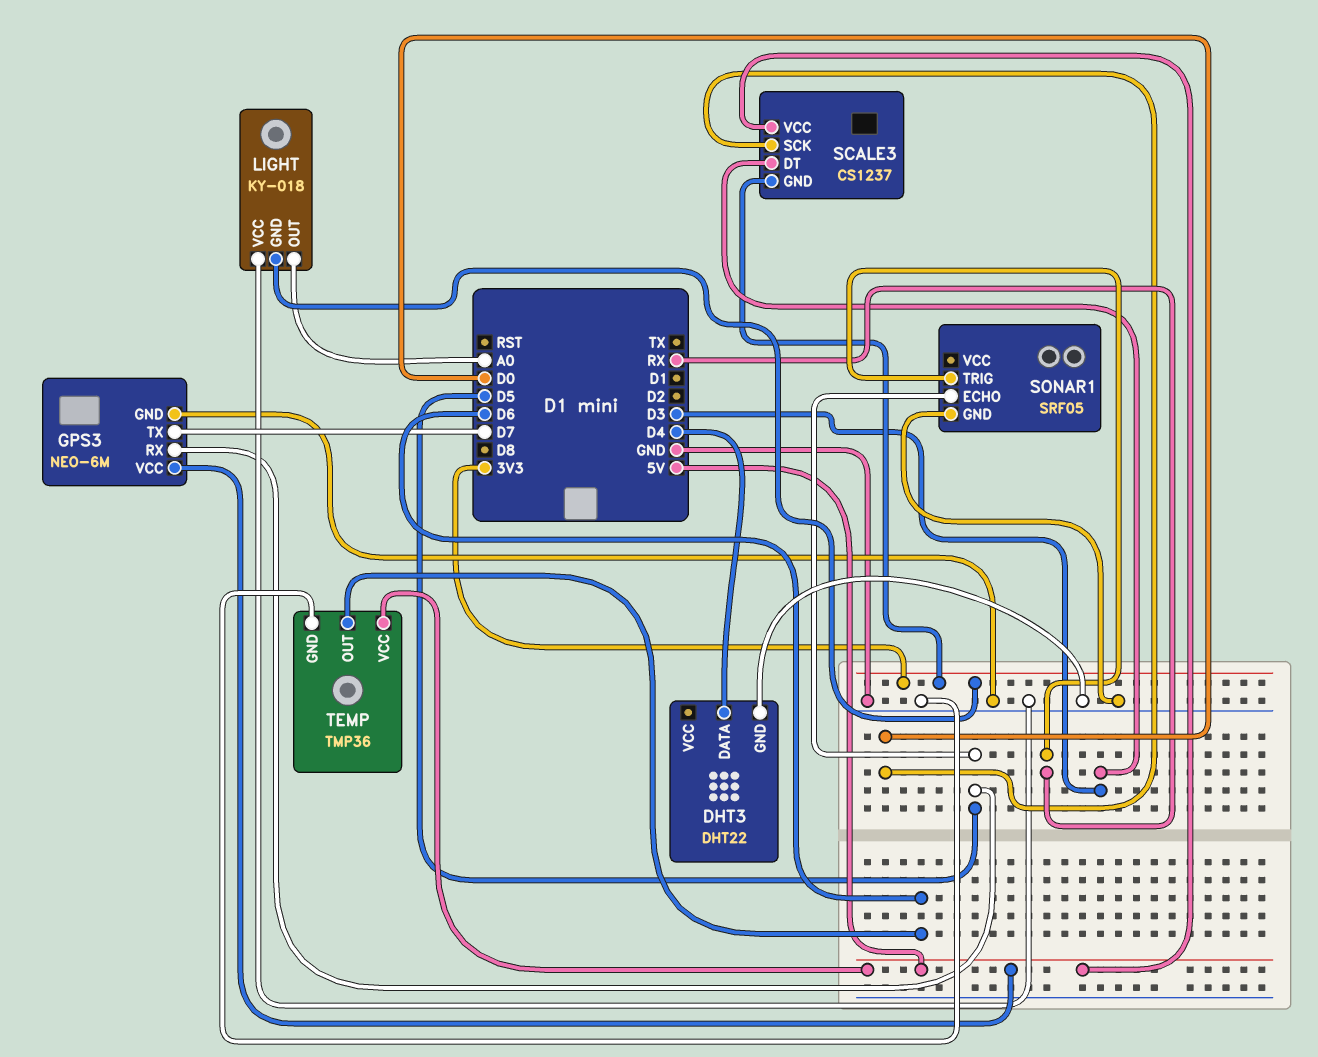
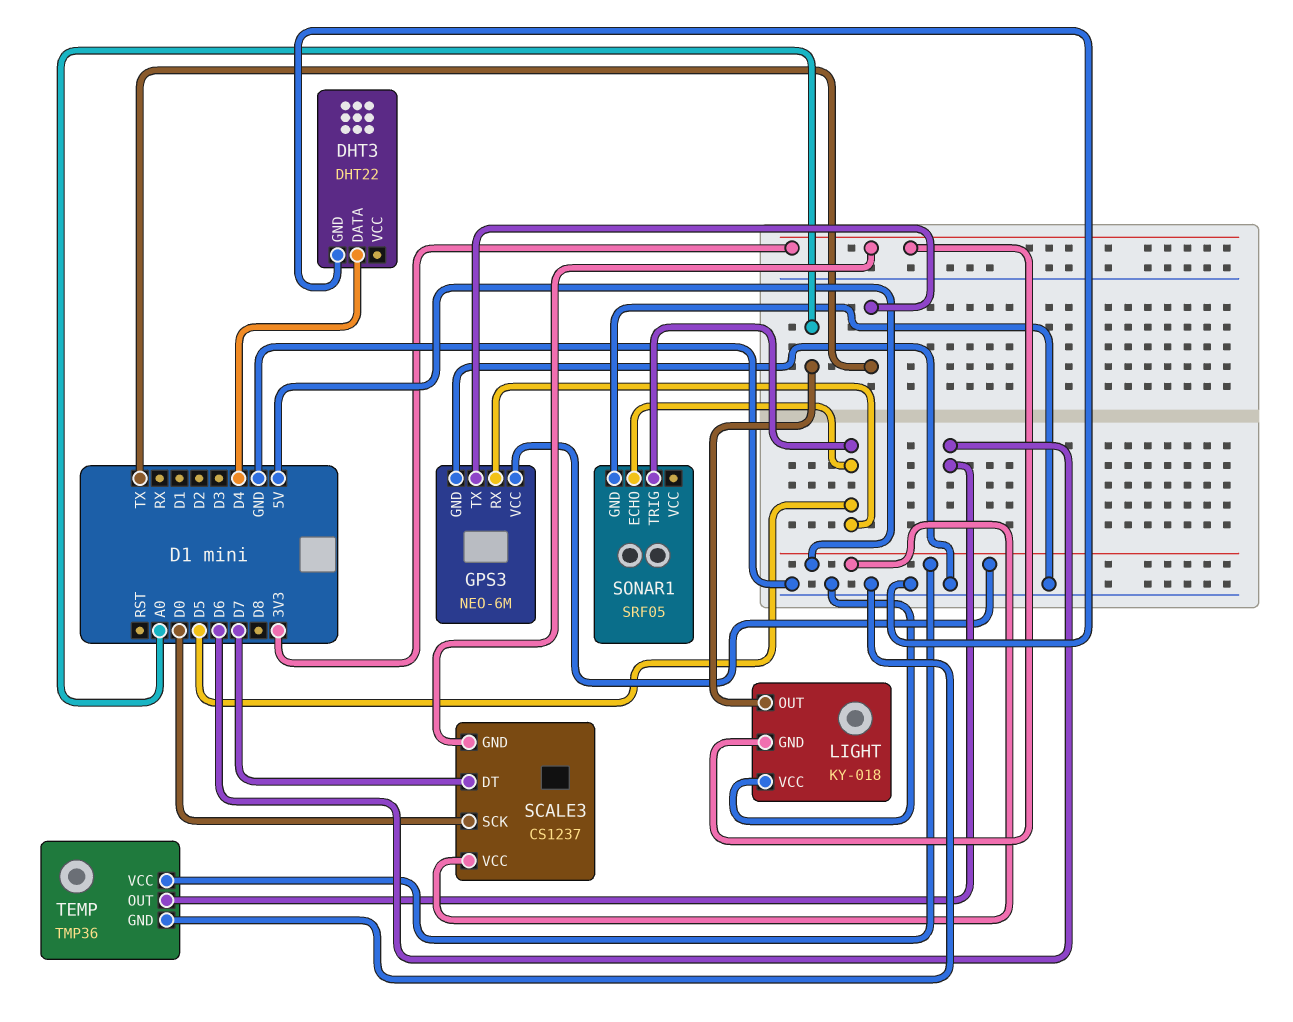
GPS3 pin TX: D7 -> TX
SCALE3 pin DT: D3 -> D7
SONAR1 pin TRIG: RX -> D5

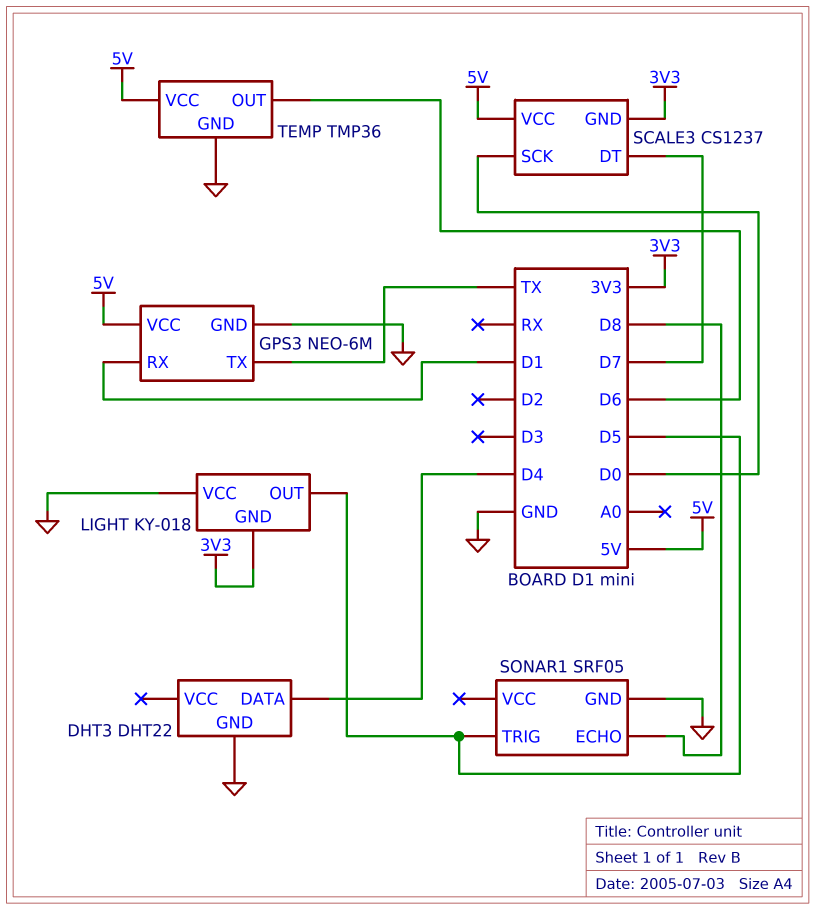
GPS3 pin RX: D5 -> D1
LIGHT pin OUT: A0 -> D5
SONAR1 pin ECHO: D5 -> D8

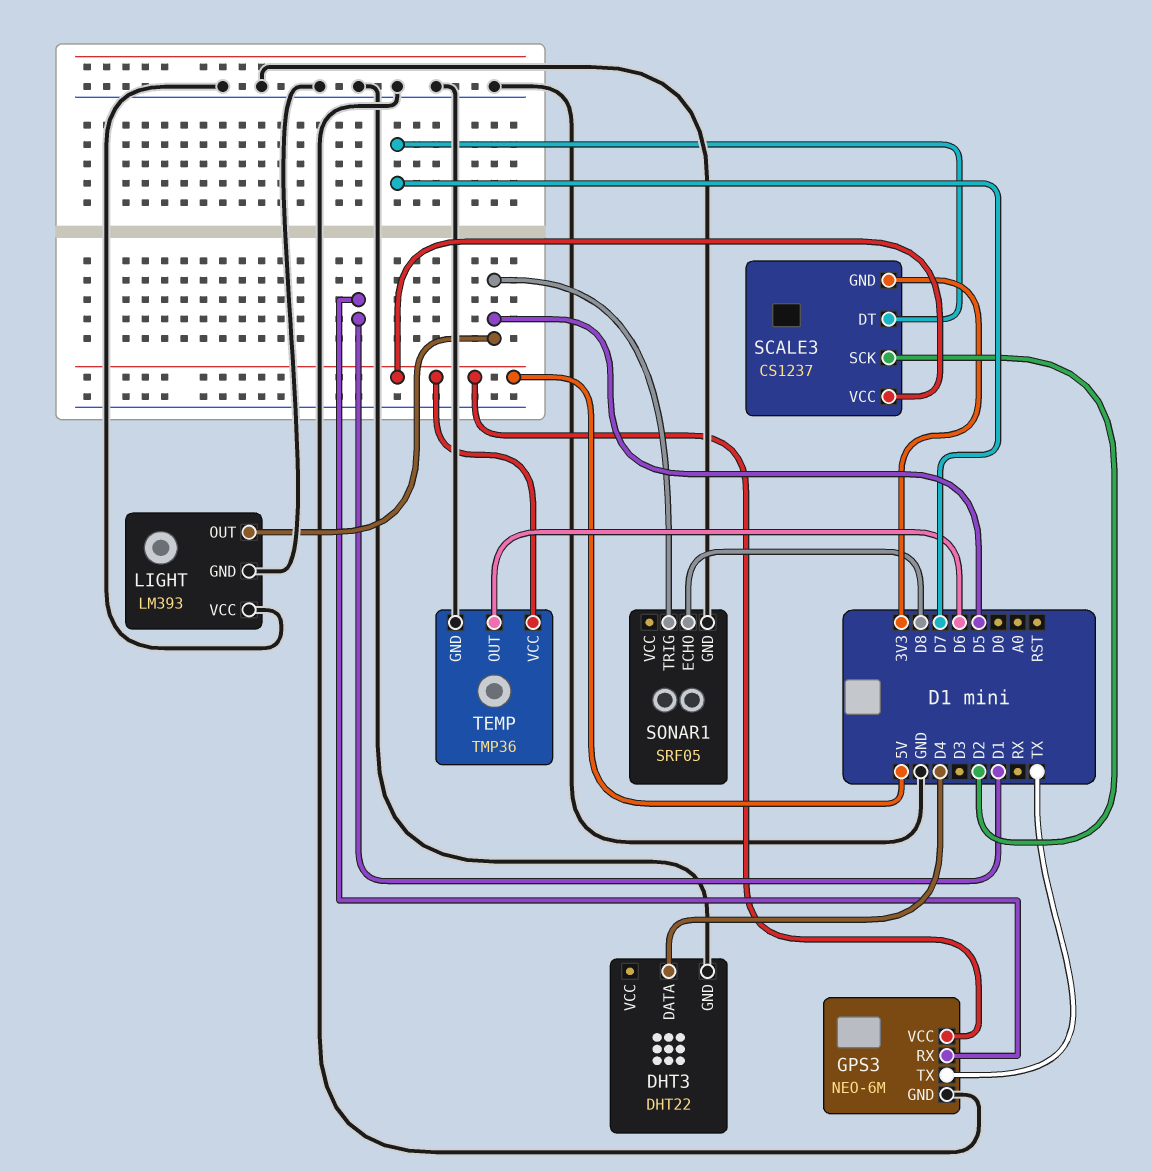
LIGHT: KY-018 -> LM393
LIGHT pin GND: 3V3 -> GND
SCALE3 pin SCK: D0 -> D2

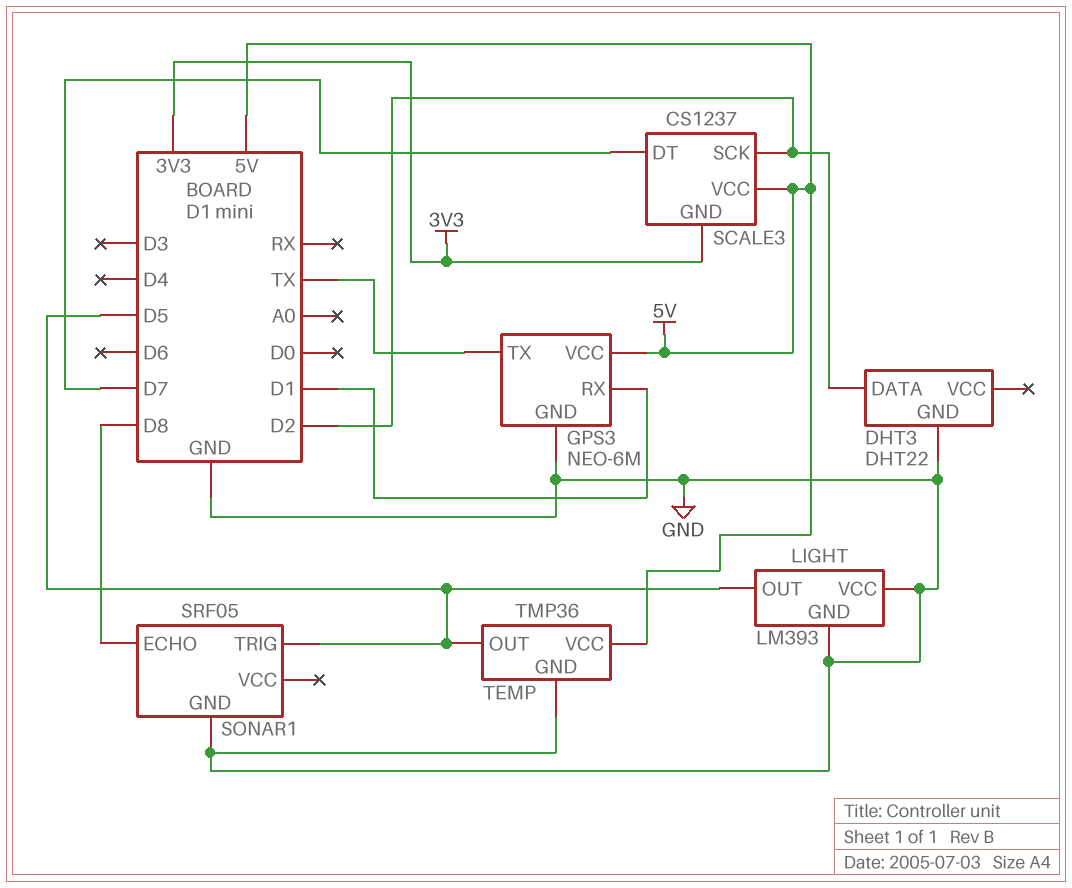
DHT3 pin DATA: D4 -> D2
TEMP pin OUT: D6 -> D5

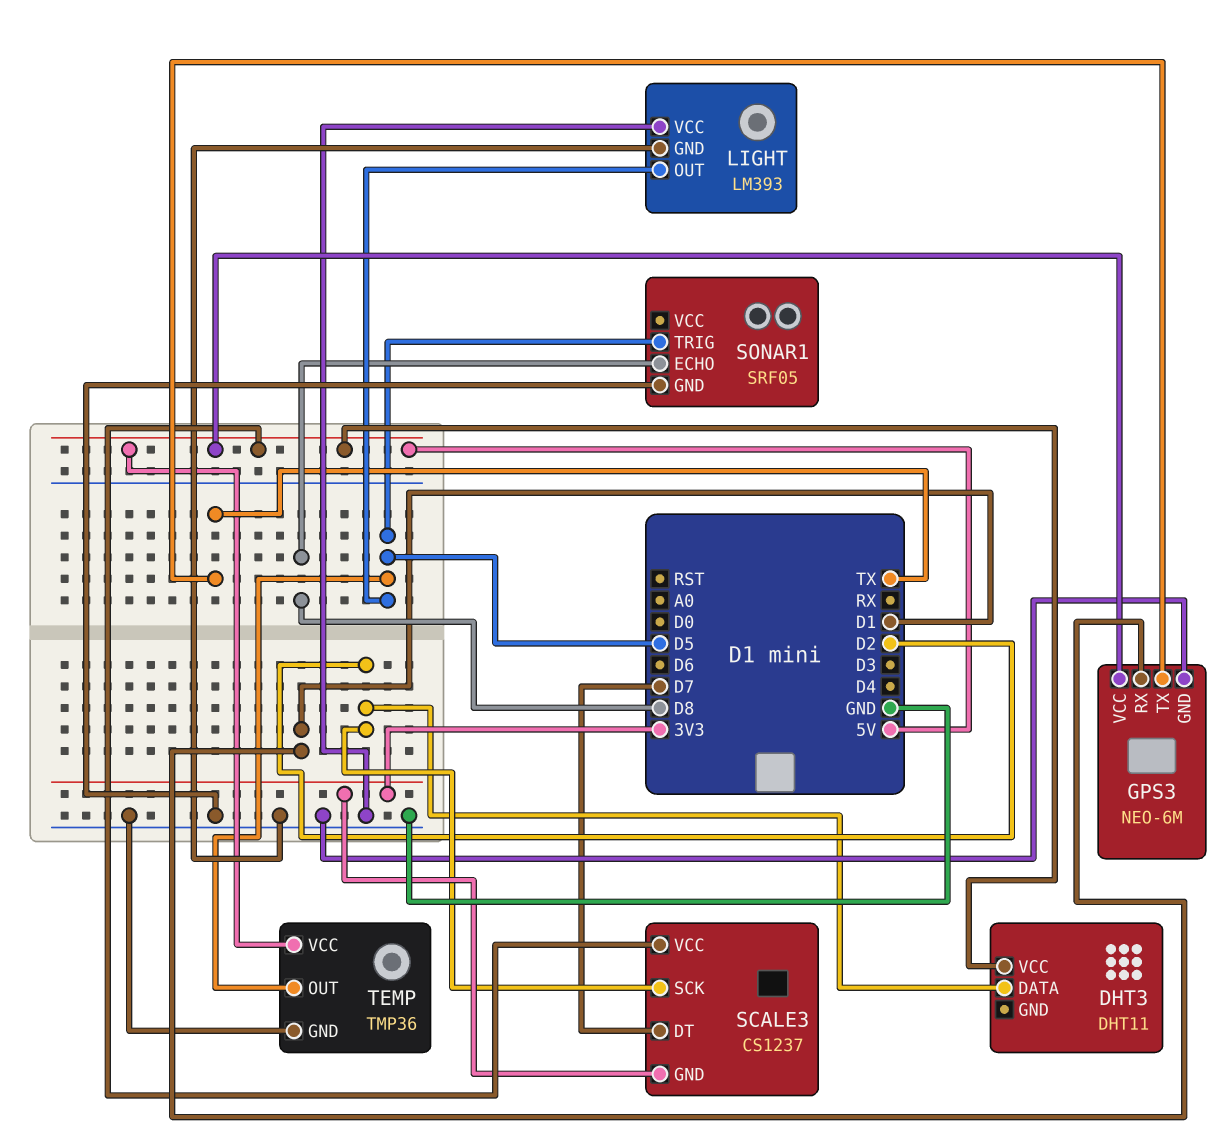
DHT3: DHT22 -> DHT11
DHT3 pin GND: GND -> none
DHT3 pin VCC: none -> 5V

